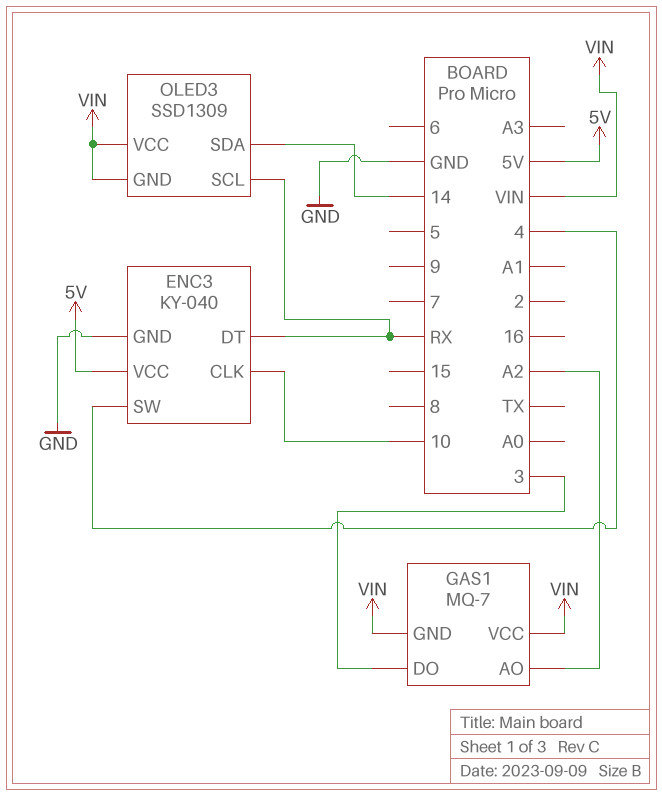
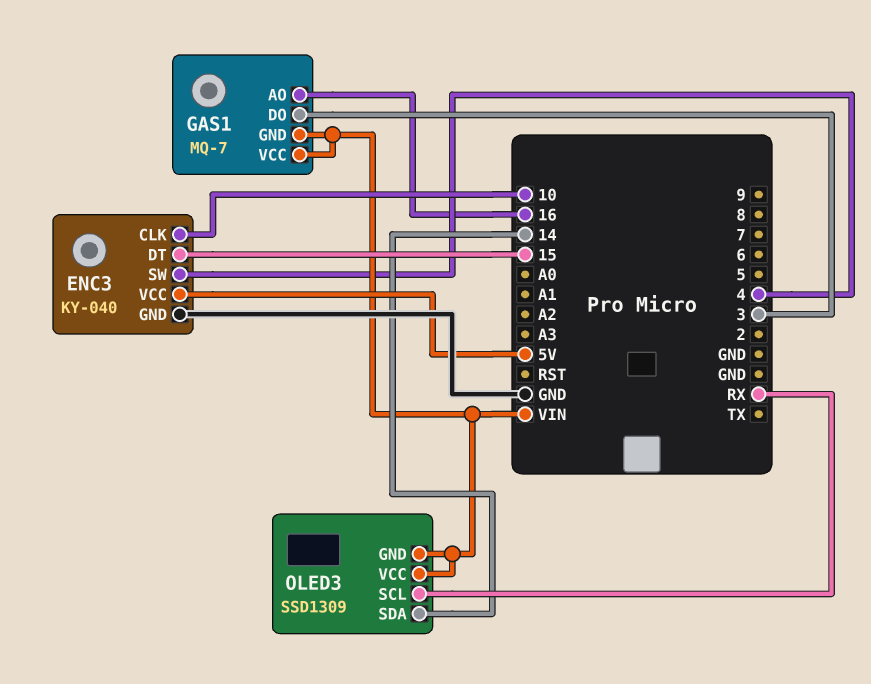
ENC3 pin DT: RX -> 15
GAS1 pin AO: A2 -> 16

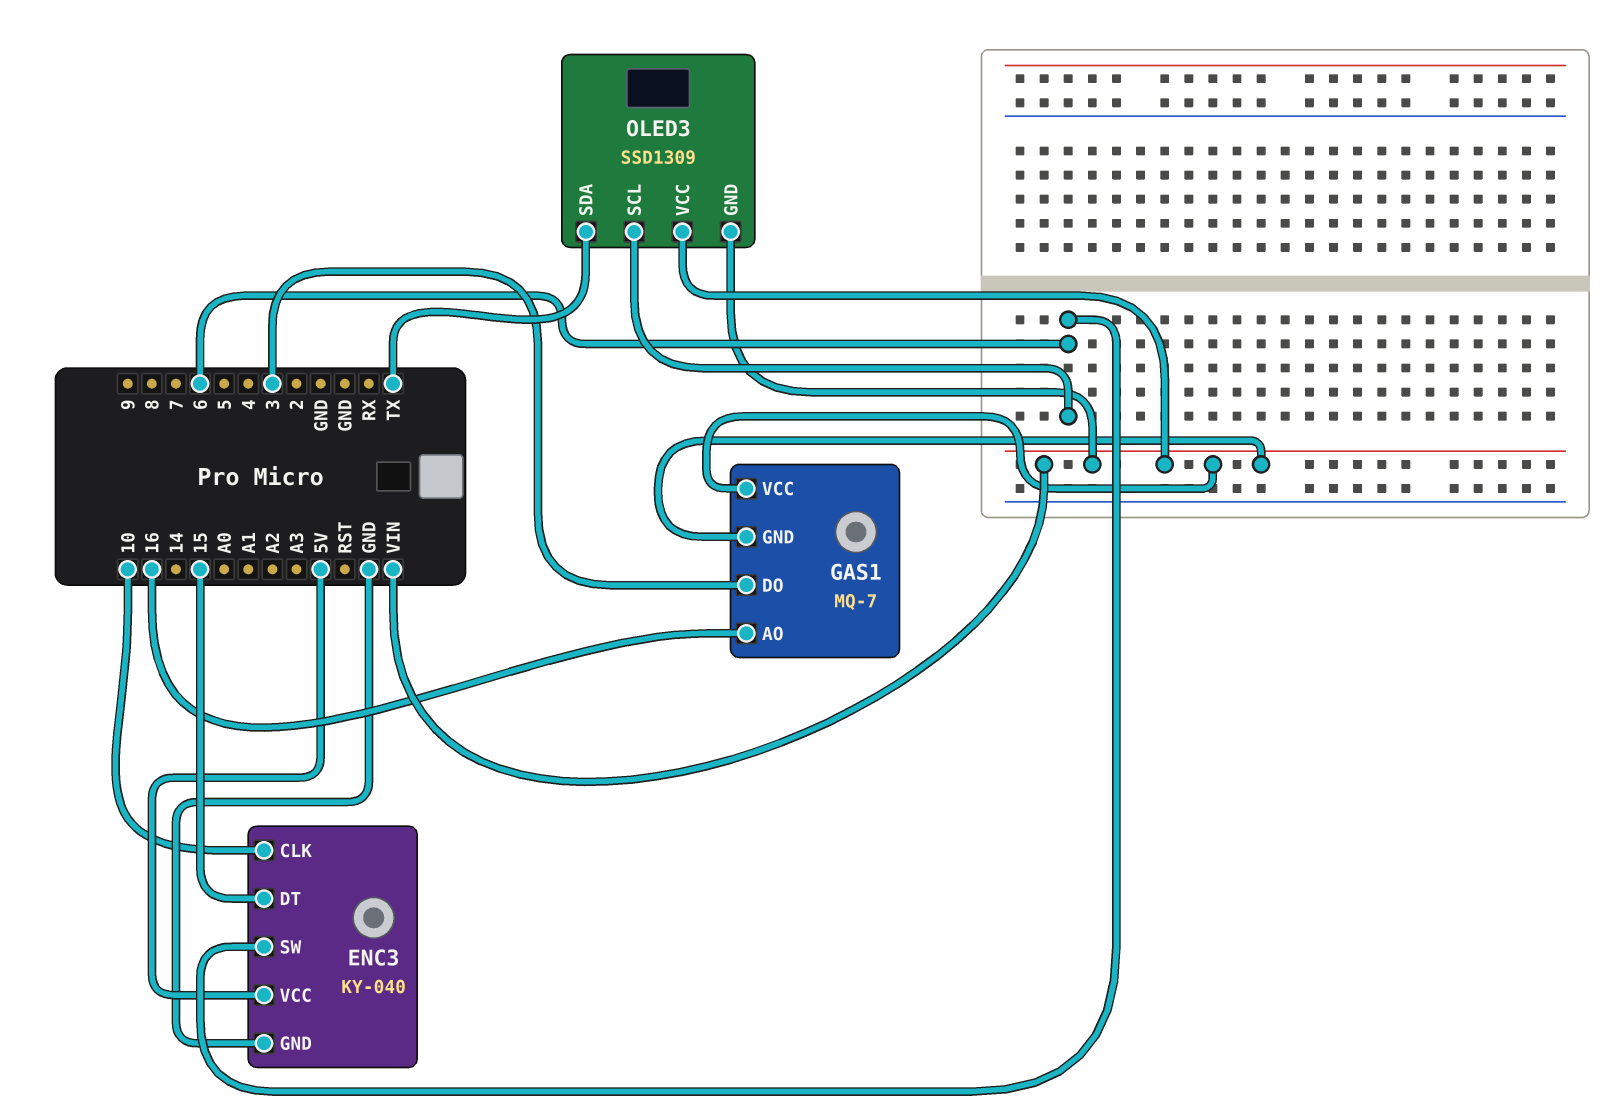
ENC3 pin SW: 4 -> 6
OLED3 pin SCL: RX -> 6
OLED3 pin SDA: 14 -> TX

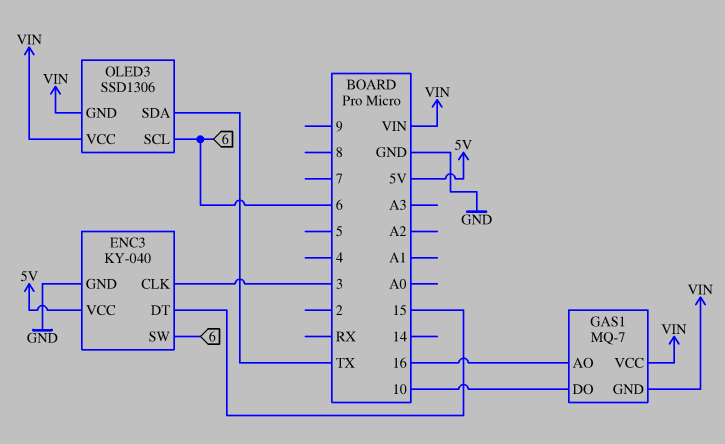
ENC3 pin CLK: 10 -> 3
GAS1 pin DO: 3 -> 10
OLED3: SSD1309 -> SSD1306

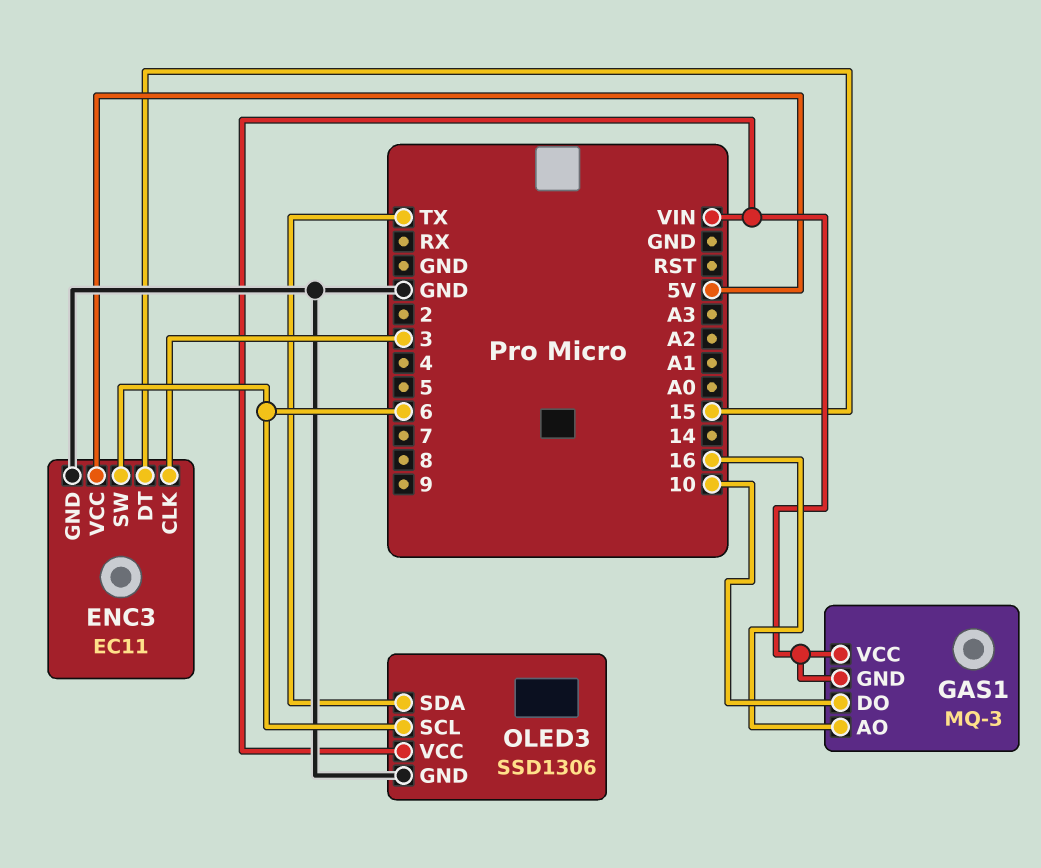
ENC3: KY-040 -> EC11
GAS1: MQ-7 -> MQ-3
OLED3 pin GND: VIN -> GND

